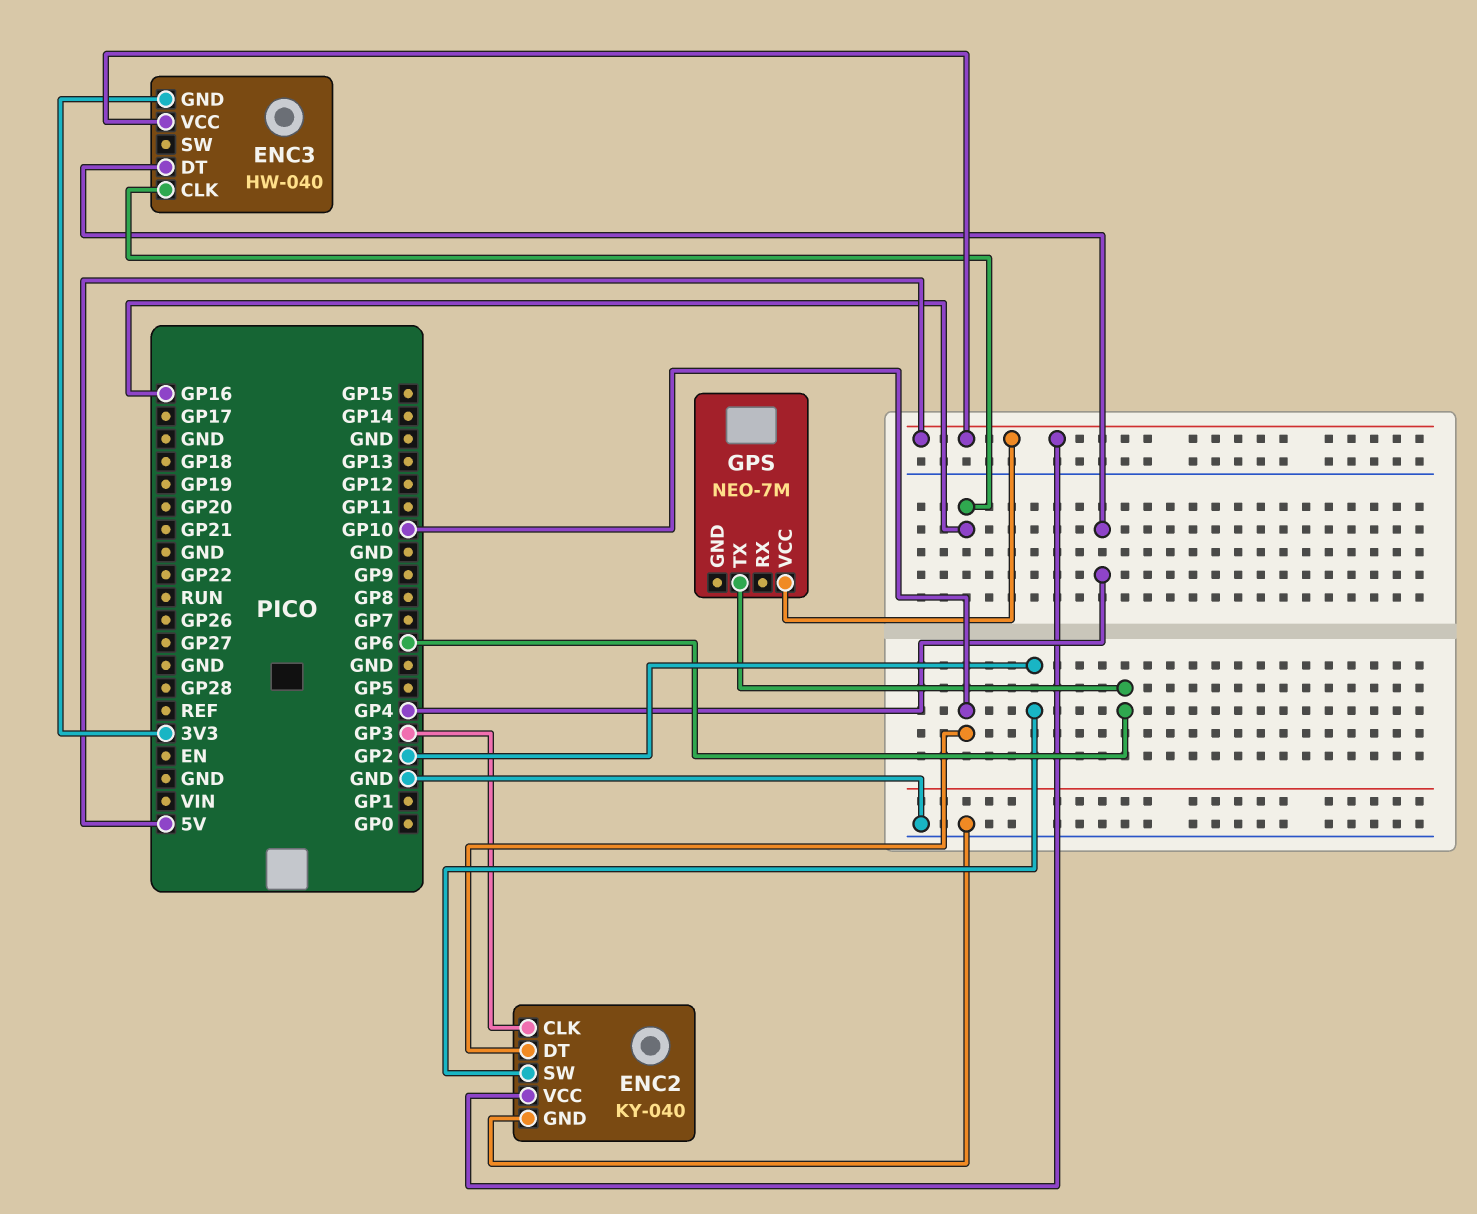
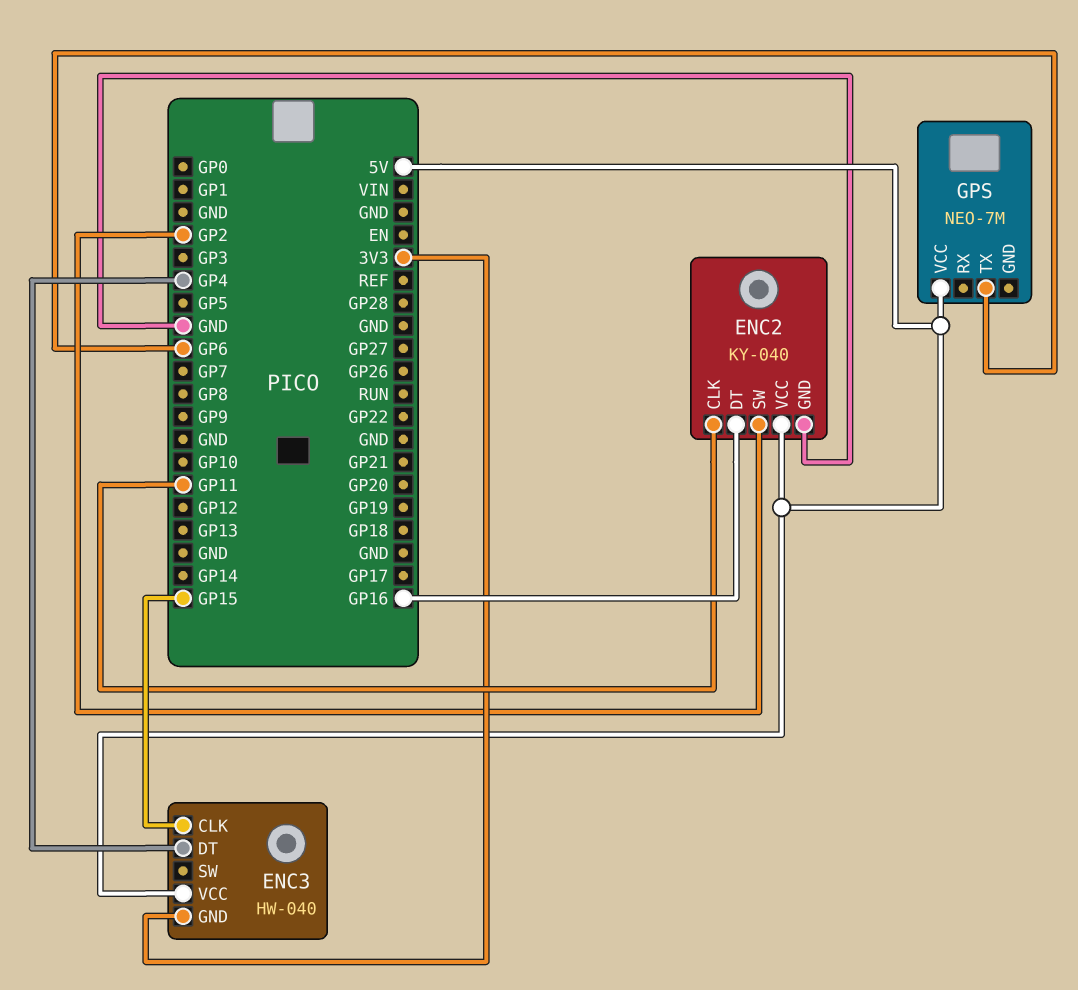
ENC2 pin CLK: GP3 -> GP11
ENC2 pin DT: GP10 -> GP16
ENC3 pin CLK: GP16 -> GP15

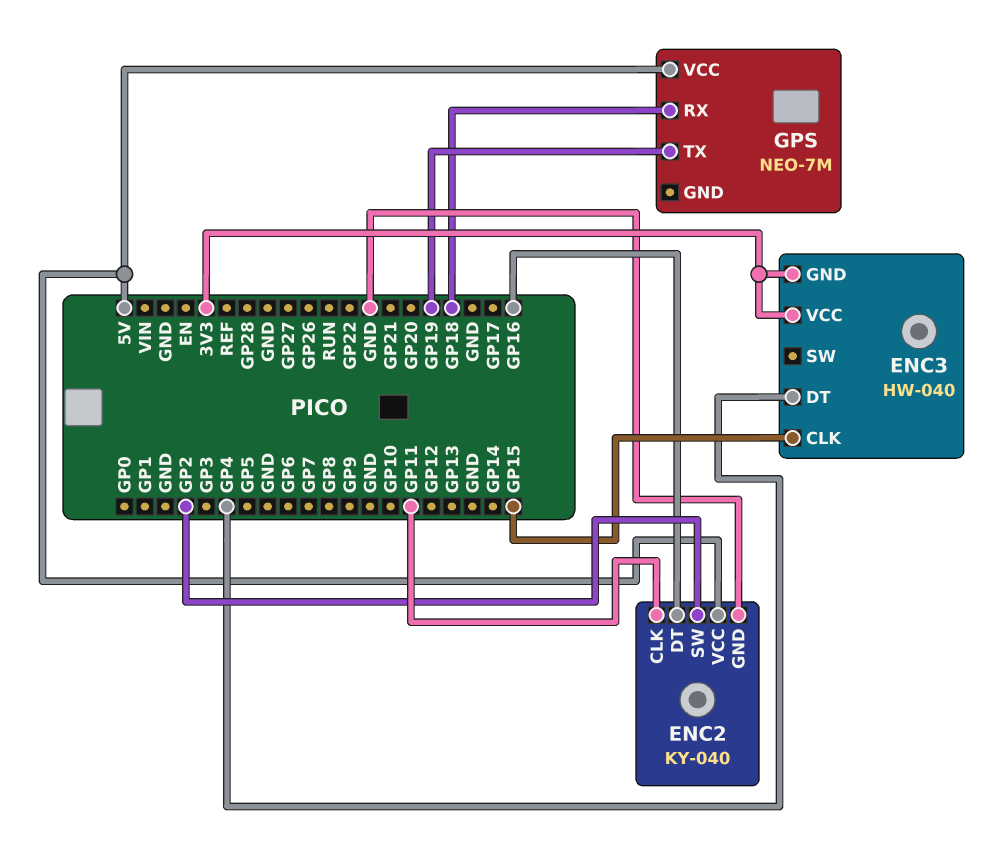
ENC3 pin VCC: 5V -> 3V3
GPS pin RX: none -> GP18
GPS pin TX: GP6 -> GP19

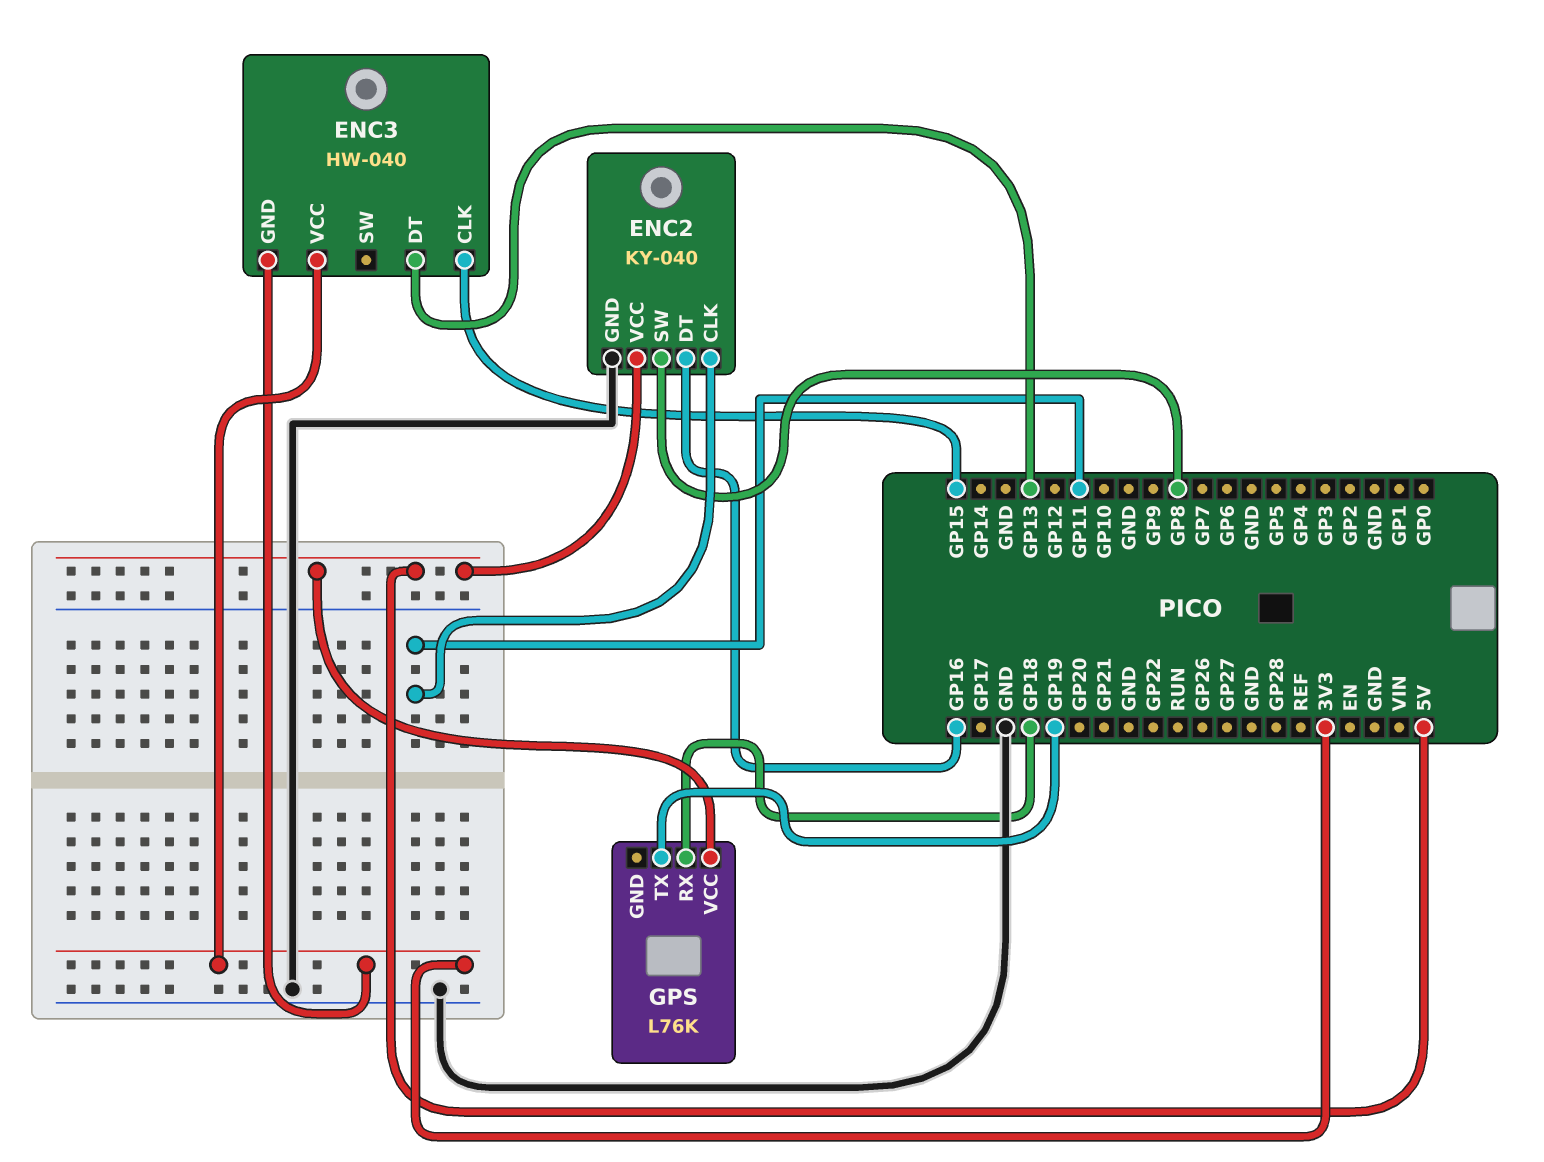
ENC2 pin SW: GP2 -> GP8
ENC3 pin DT: GP4 -> GP13
GPS: NEO-7M -> L76K

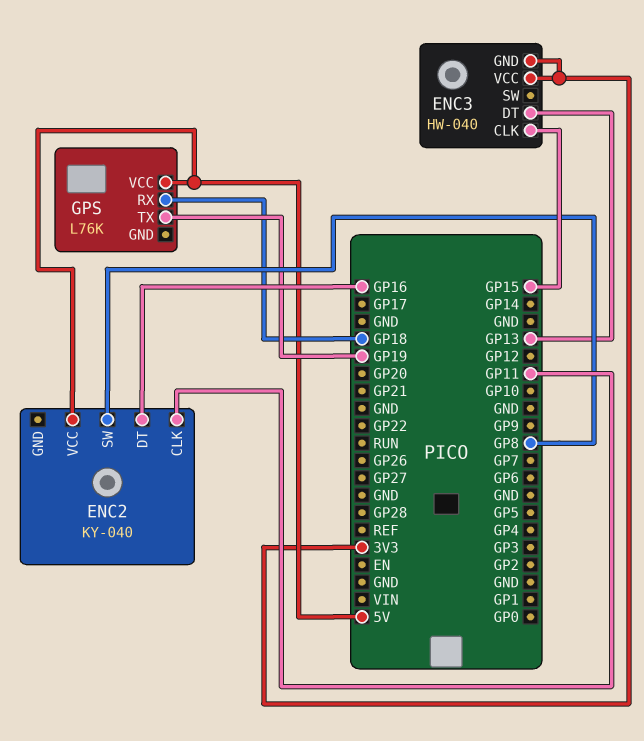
ENC2 pin GND: GND -> none

